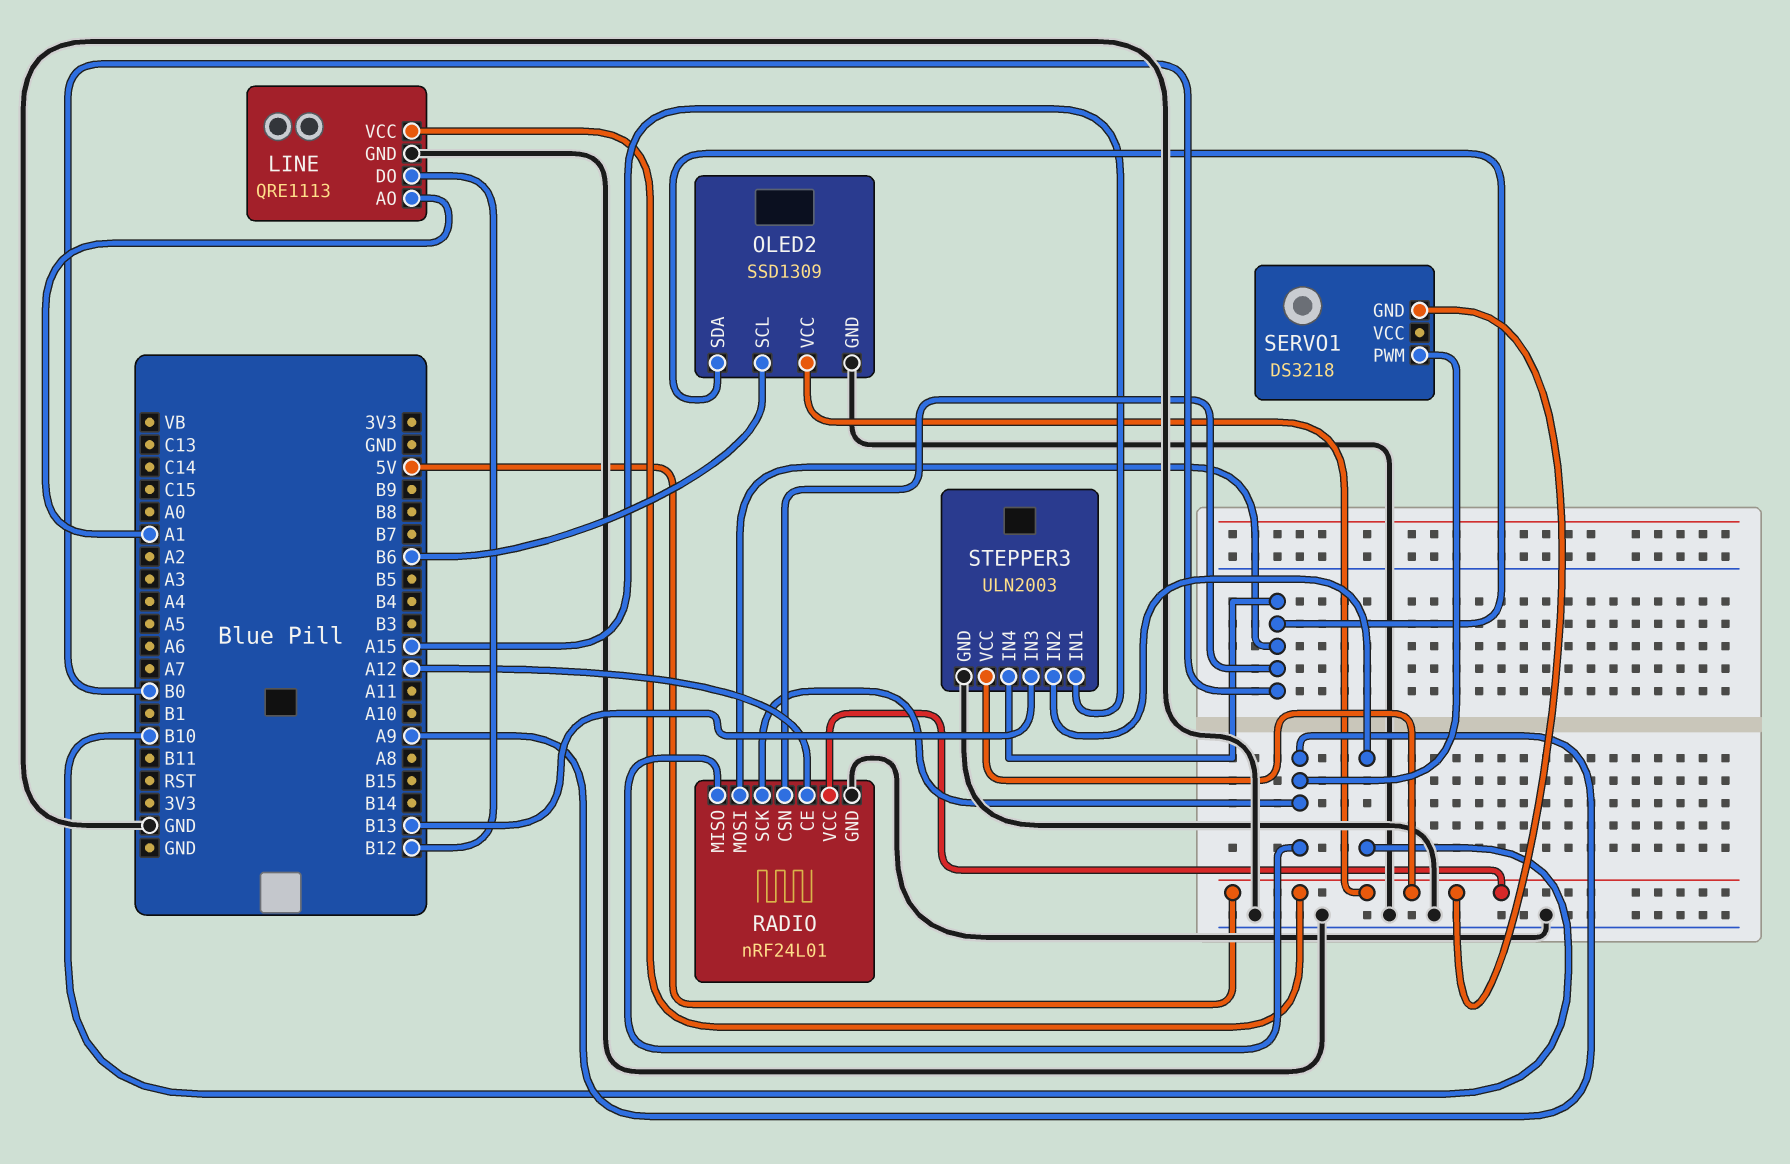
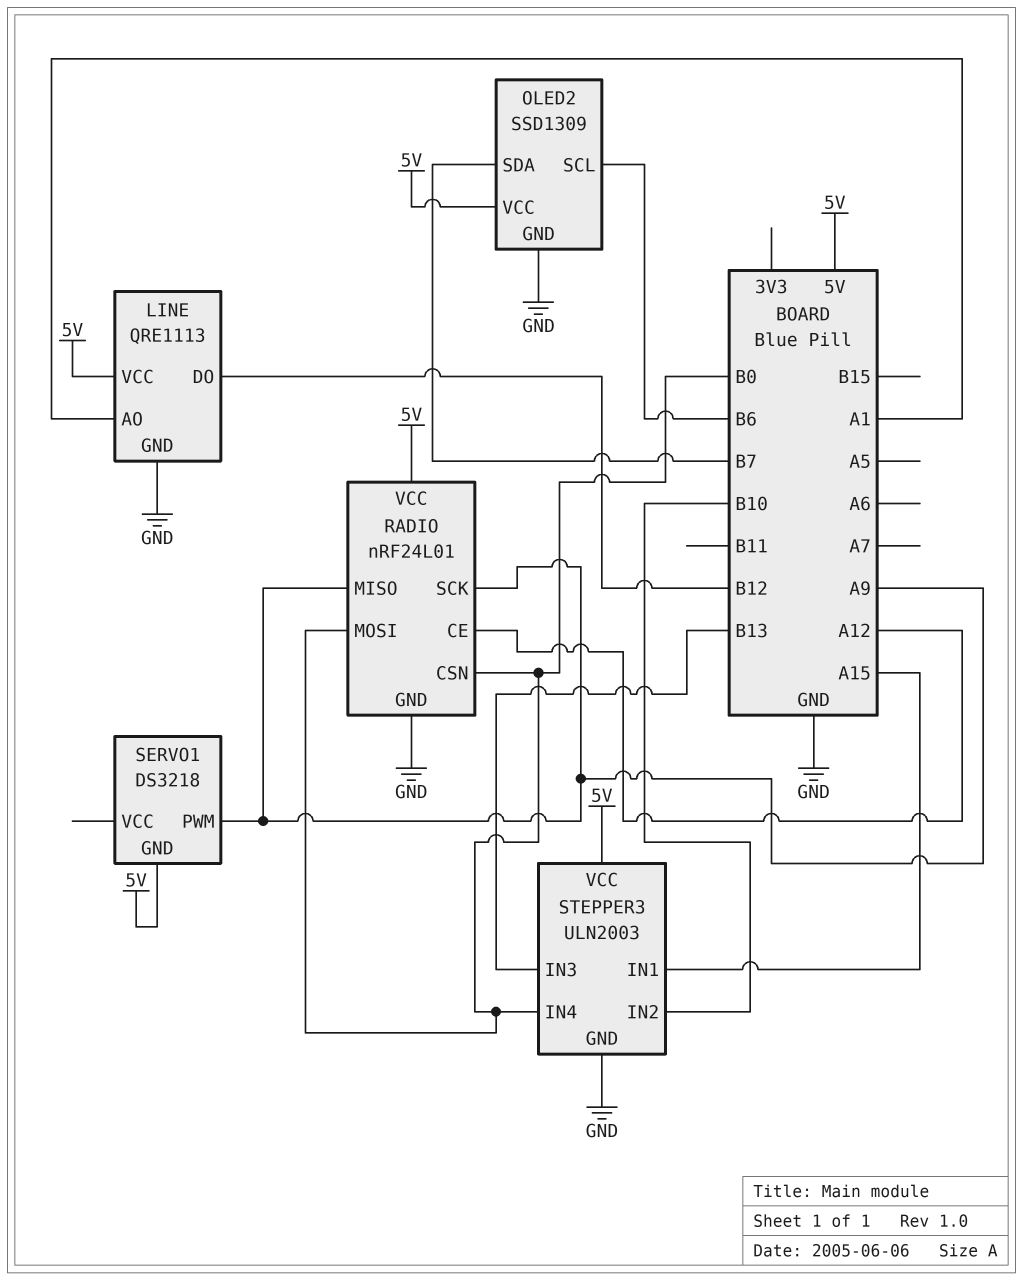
OLED2 pin SDA: B0 -> B7

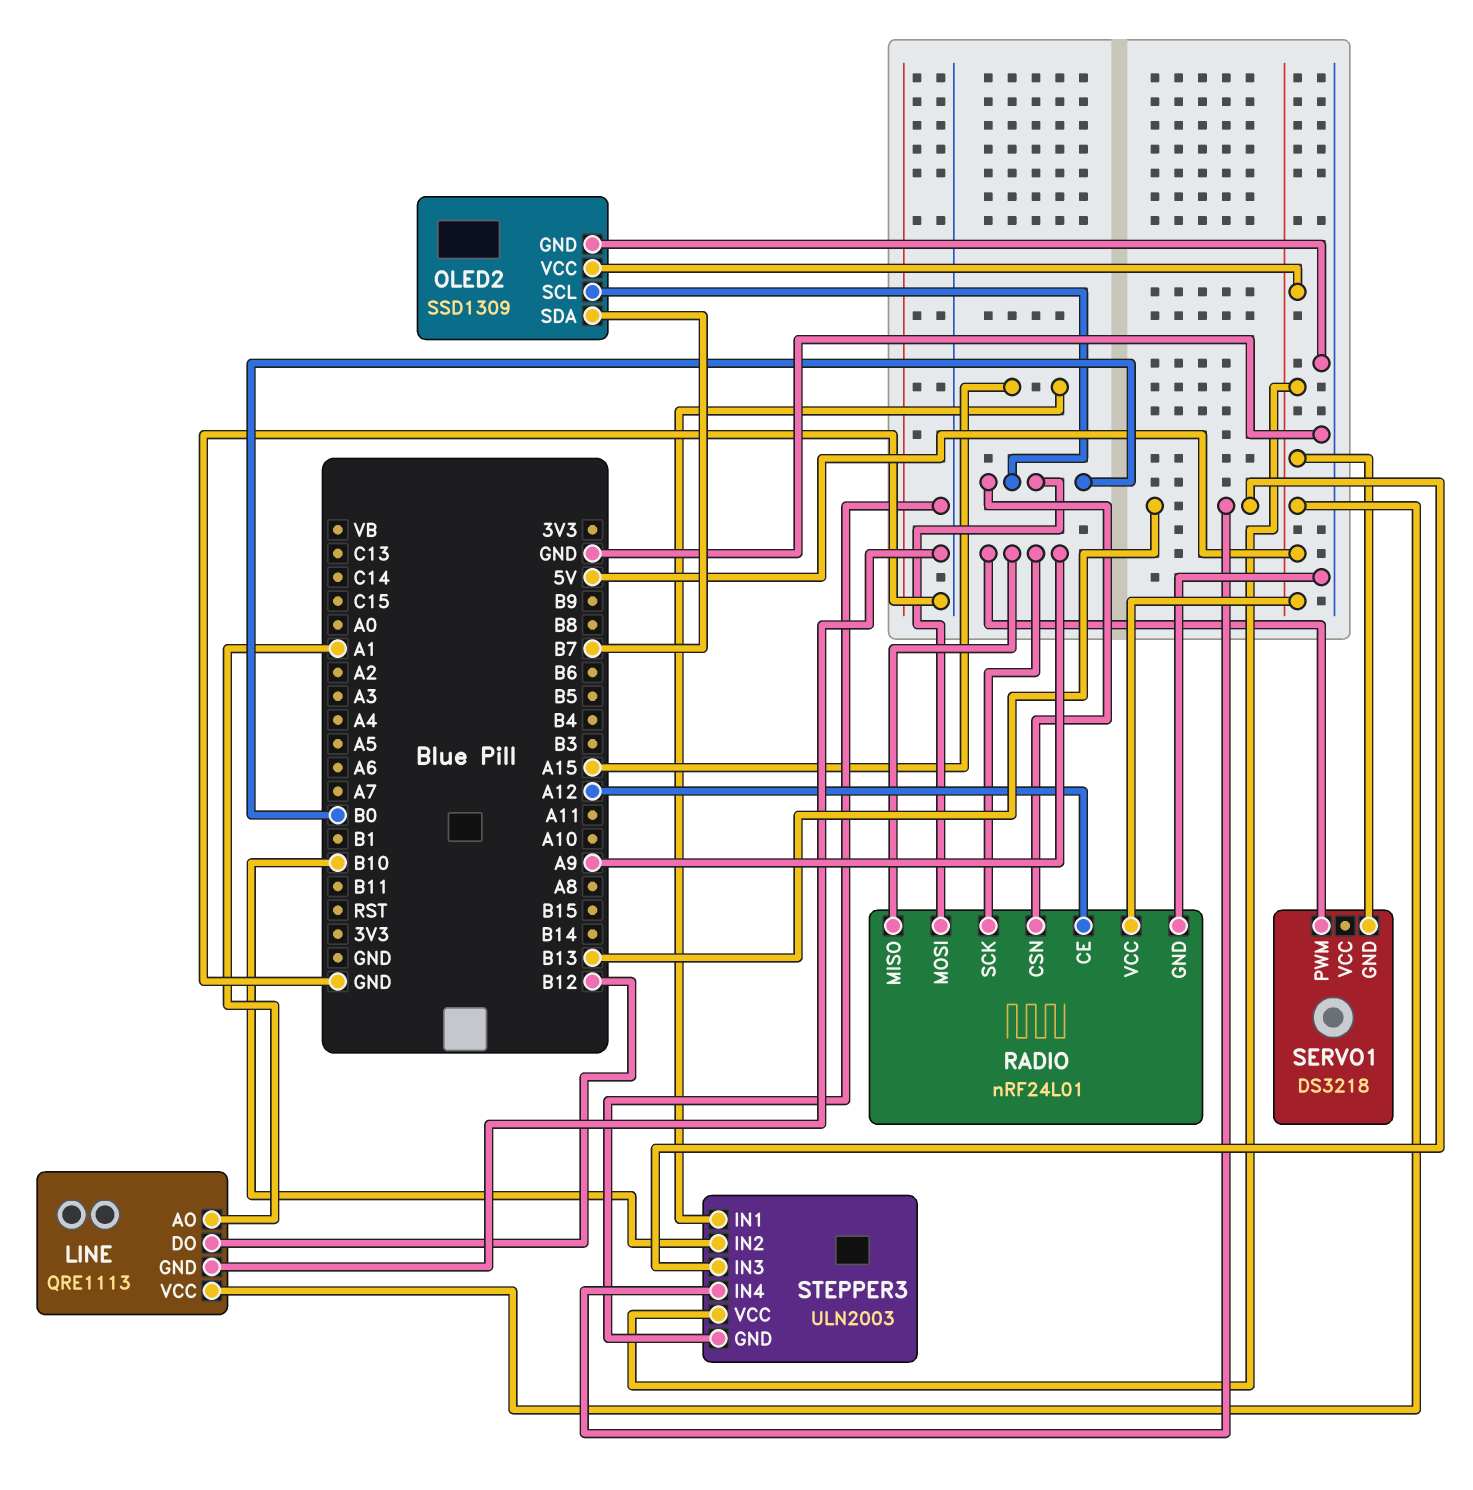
OLED2 pin SCL: B6 -> B0
STEPPER3 pin IN4: B0 -> B13

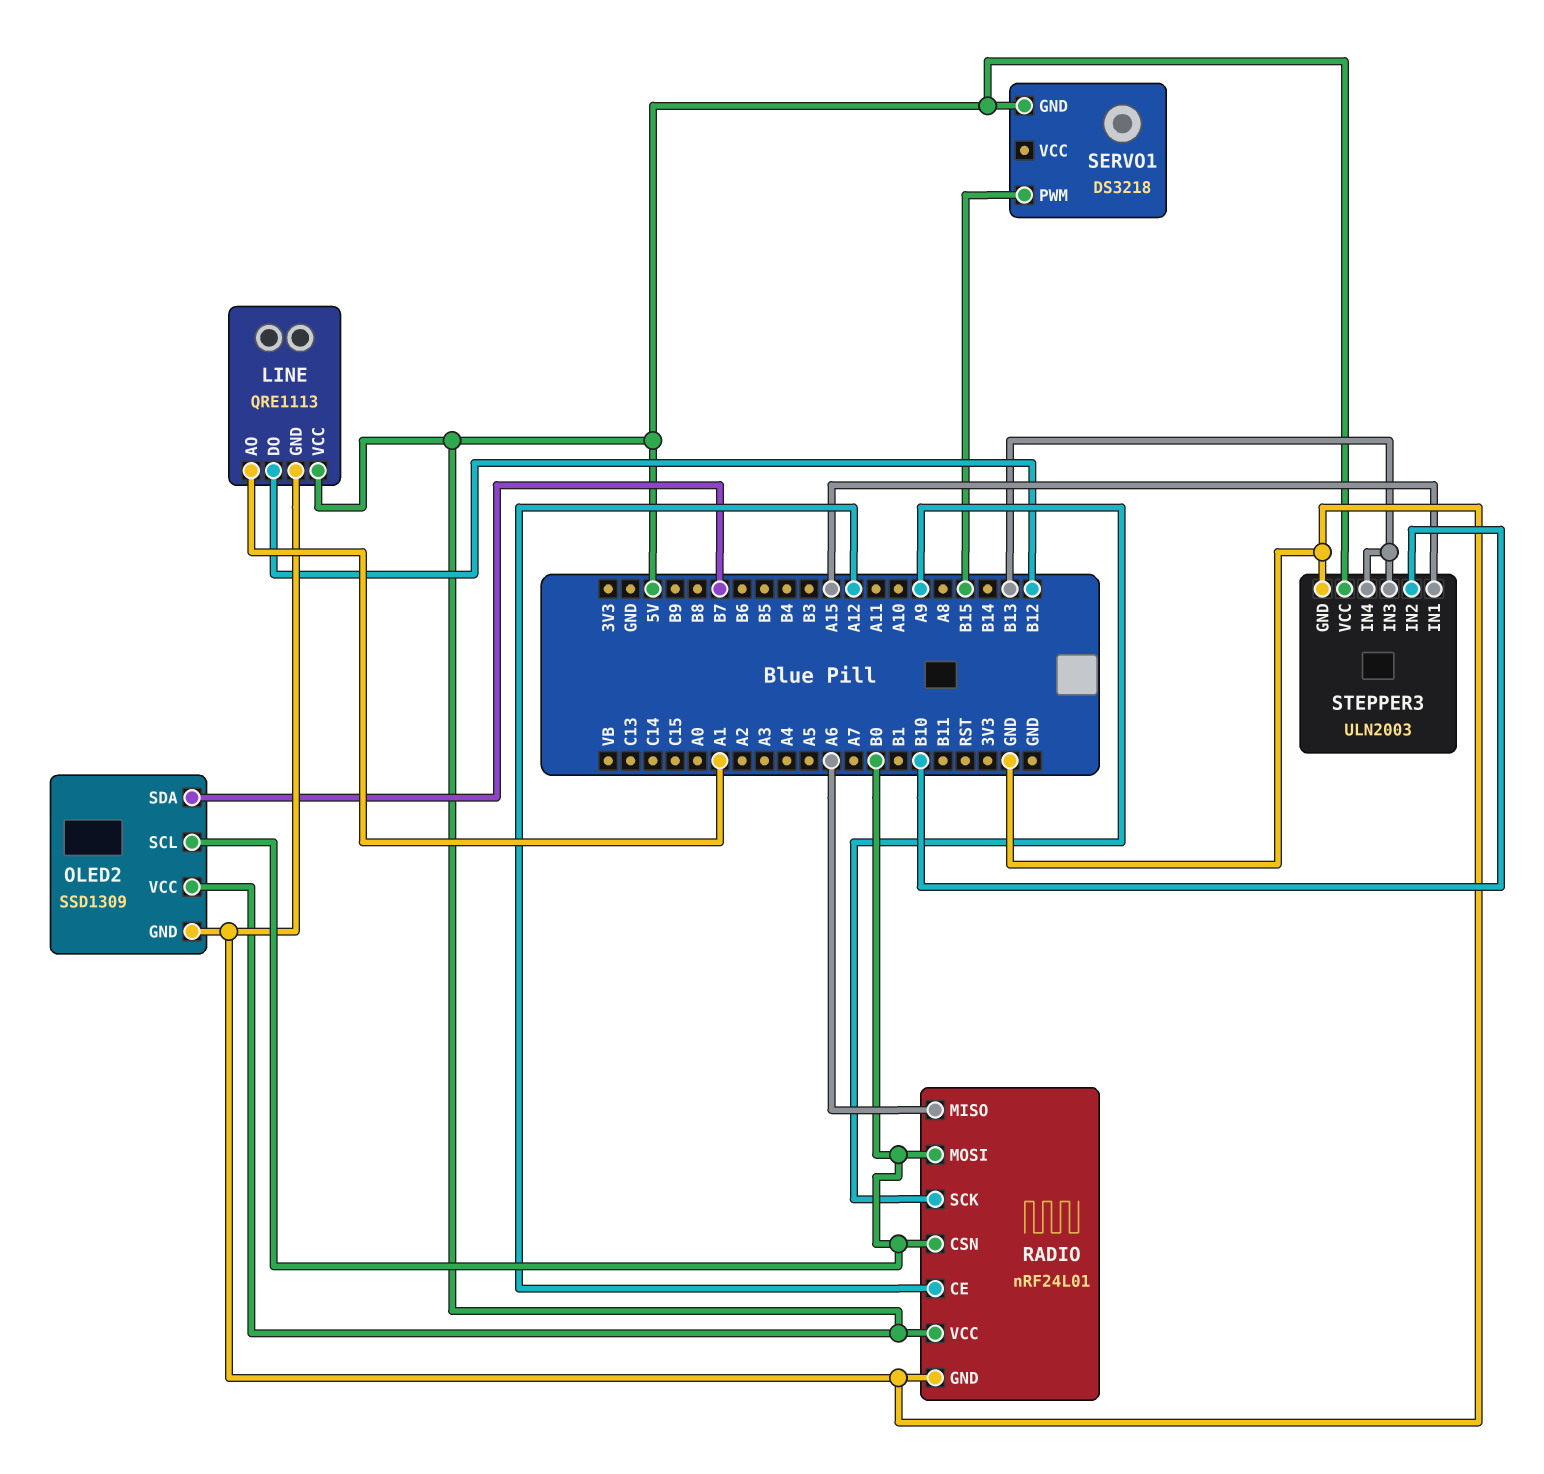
RADIO pin MISO: A9 -> A6
SERVO1 pin PWM: A9 -> B15

